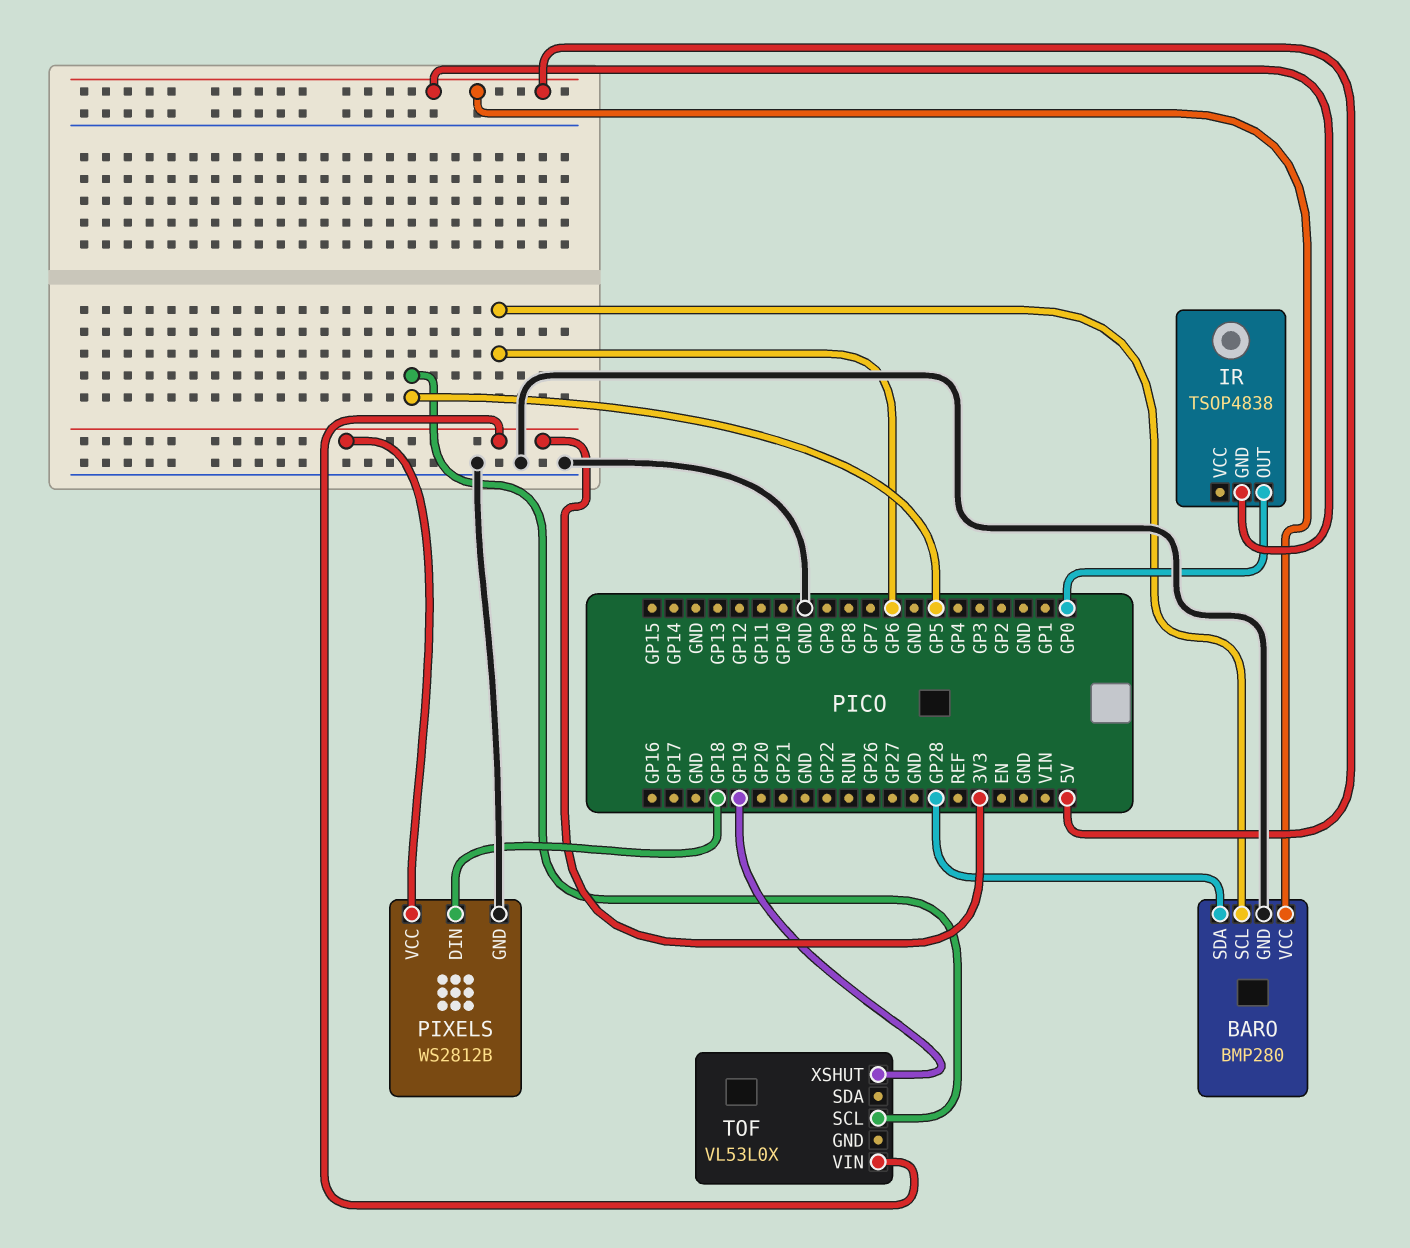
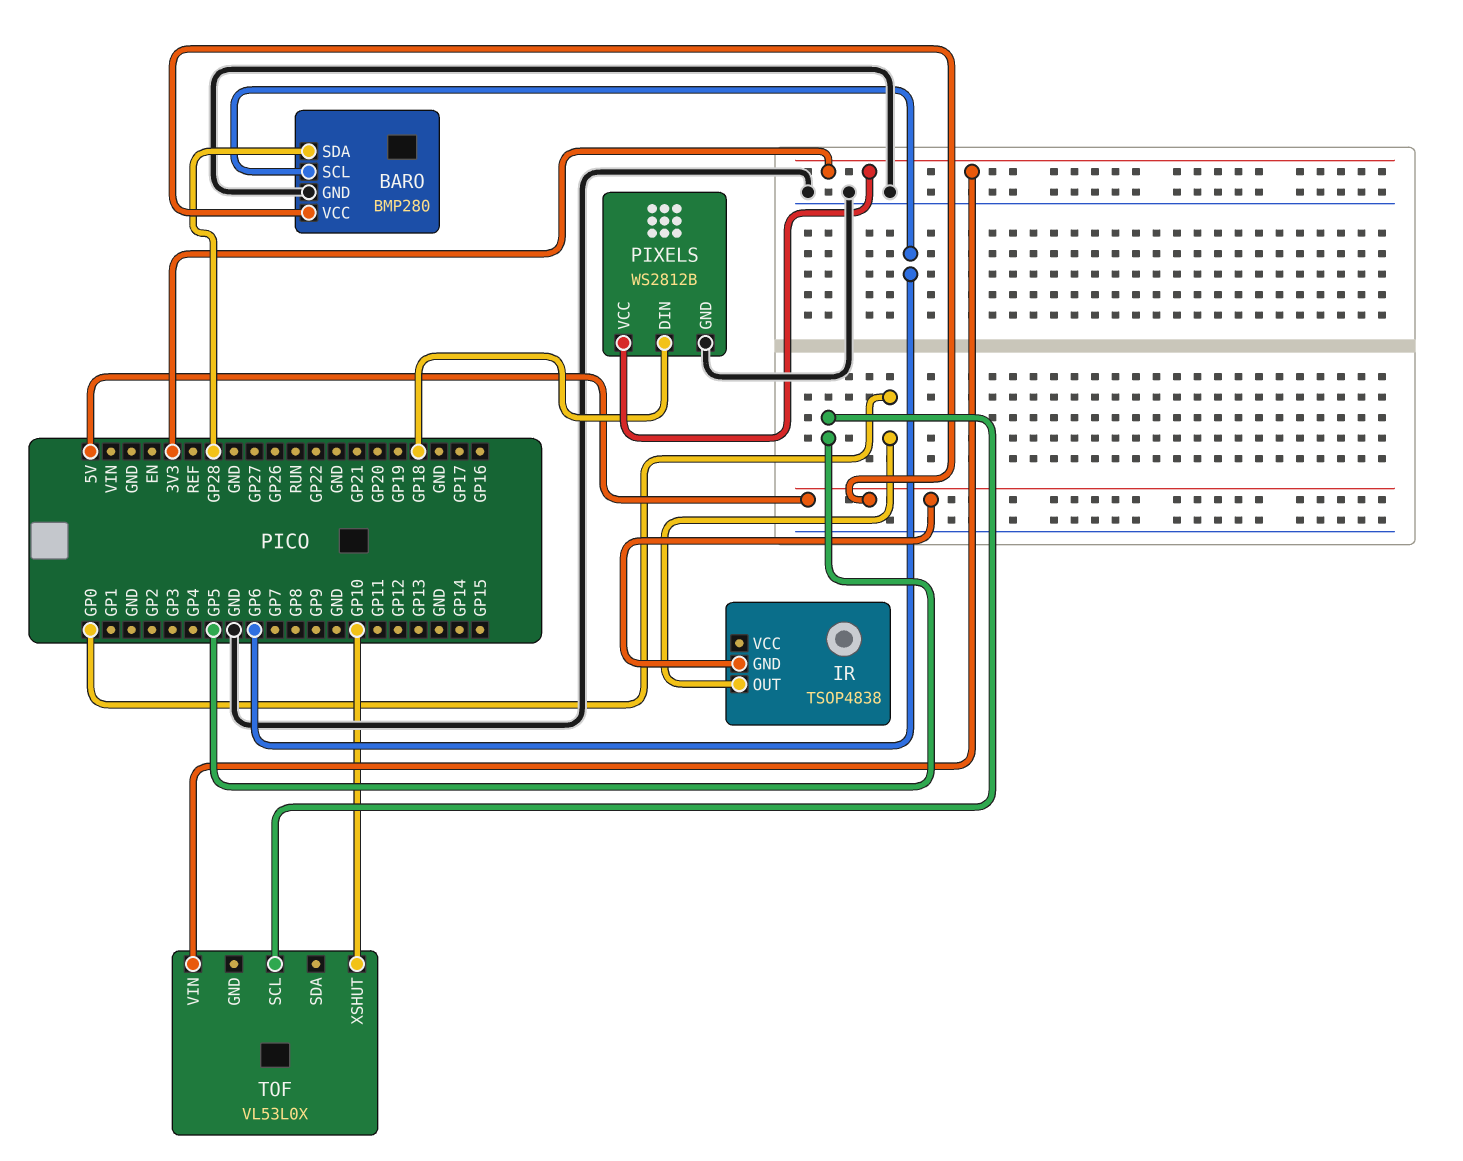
TOF pin XSHUT: GP19 -> GP10

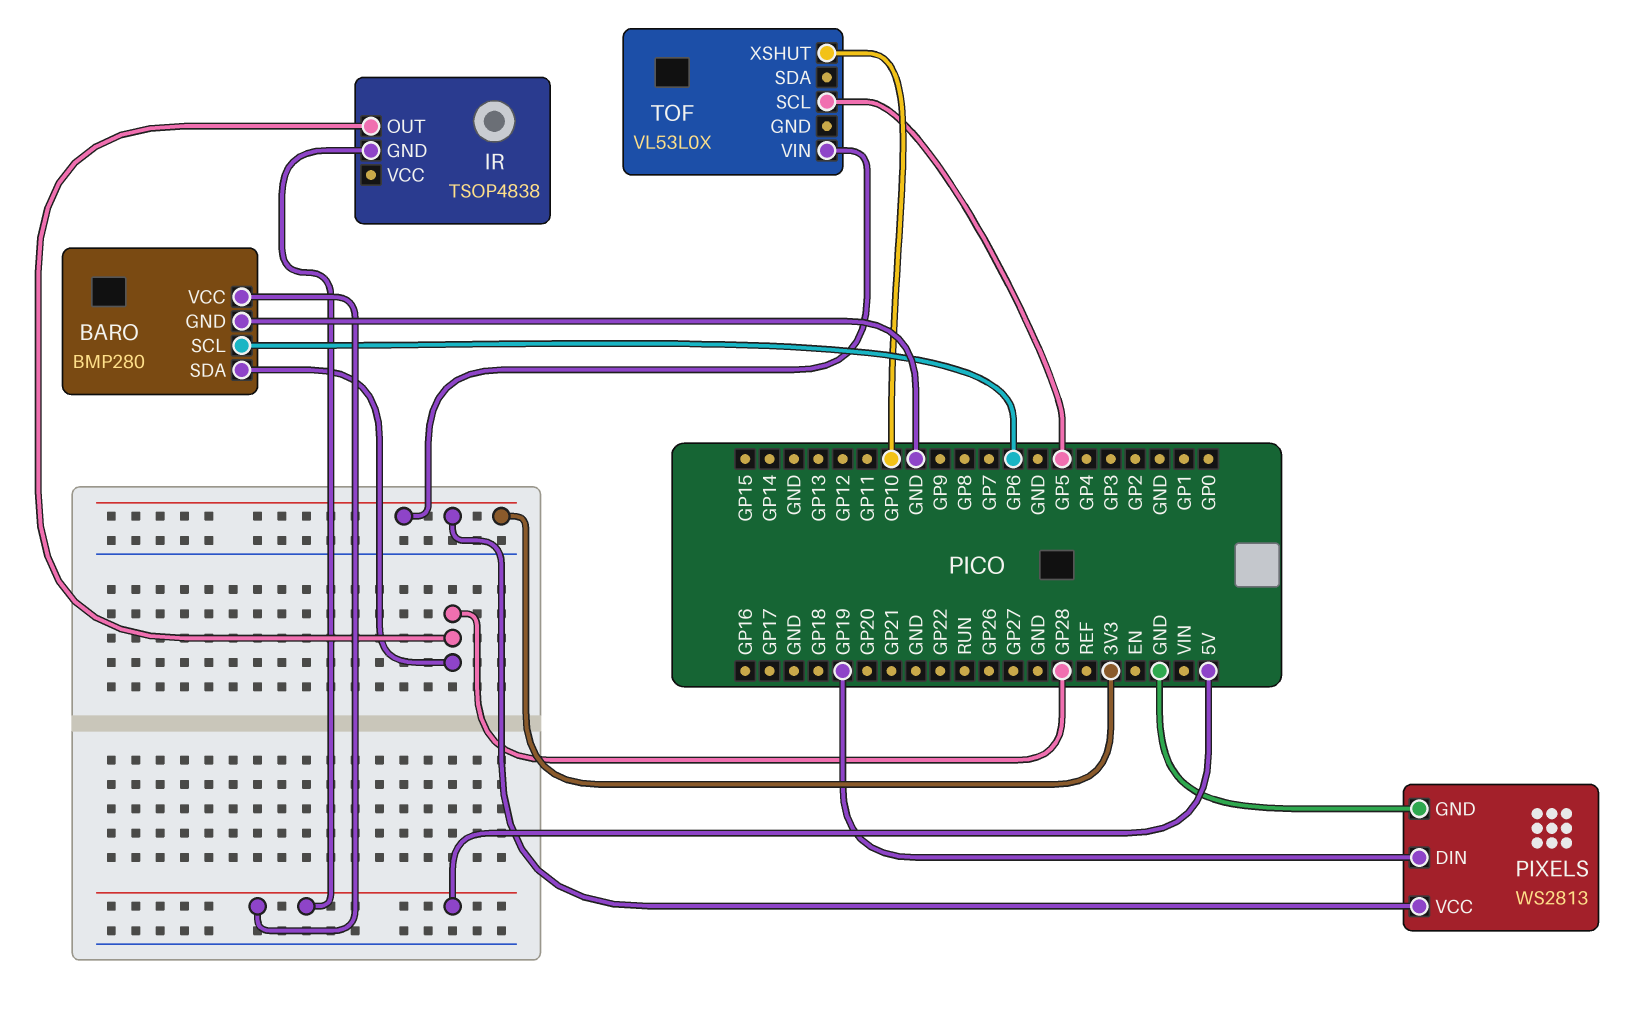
IR pin OUT: GP0 -> GP28
PIXELS: WS2812B -> WS2813
PIXELS pin DIN: GP18 -> GP19

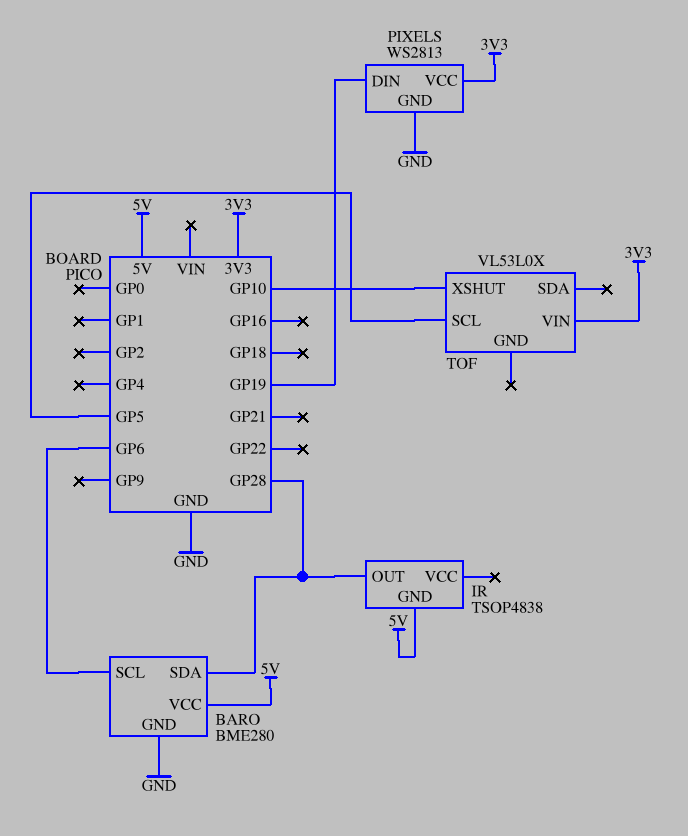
BARO: BMP280 -> BME280

